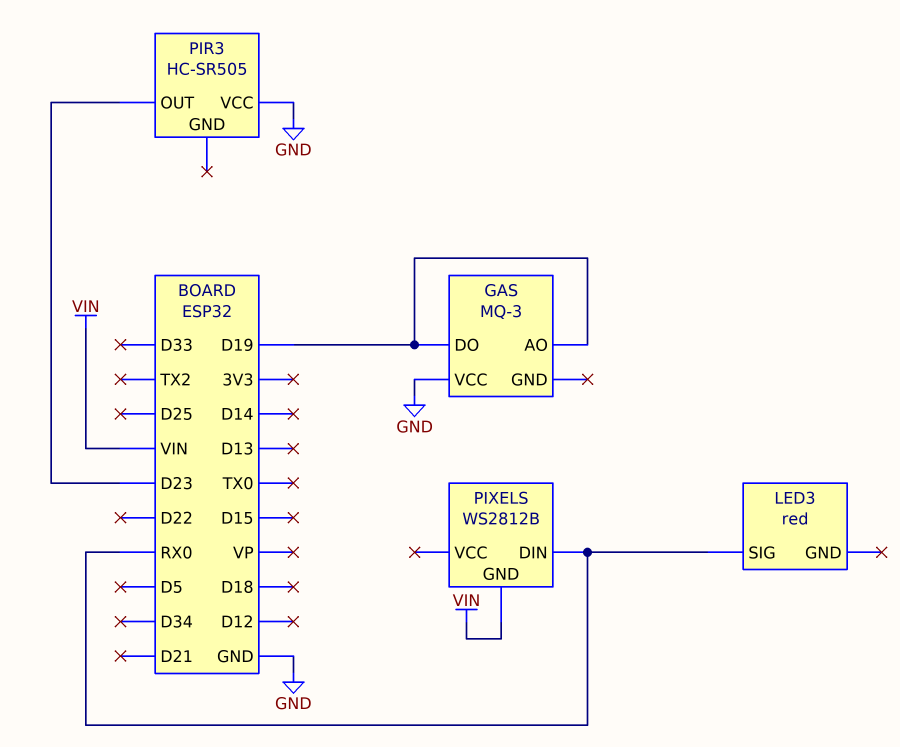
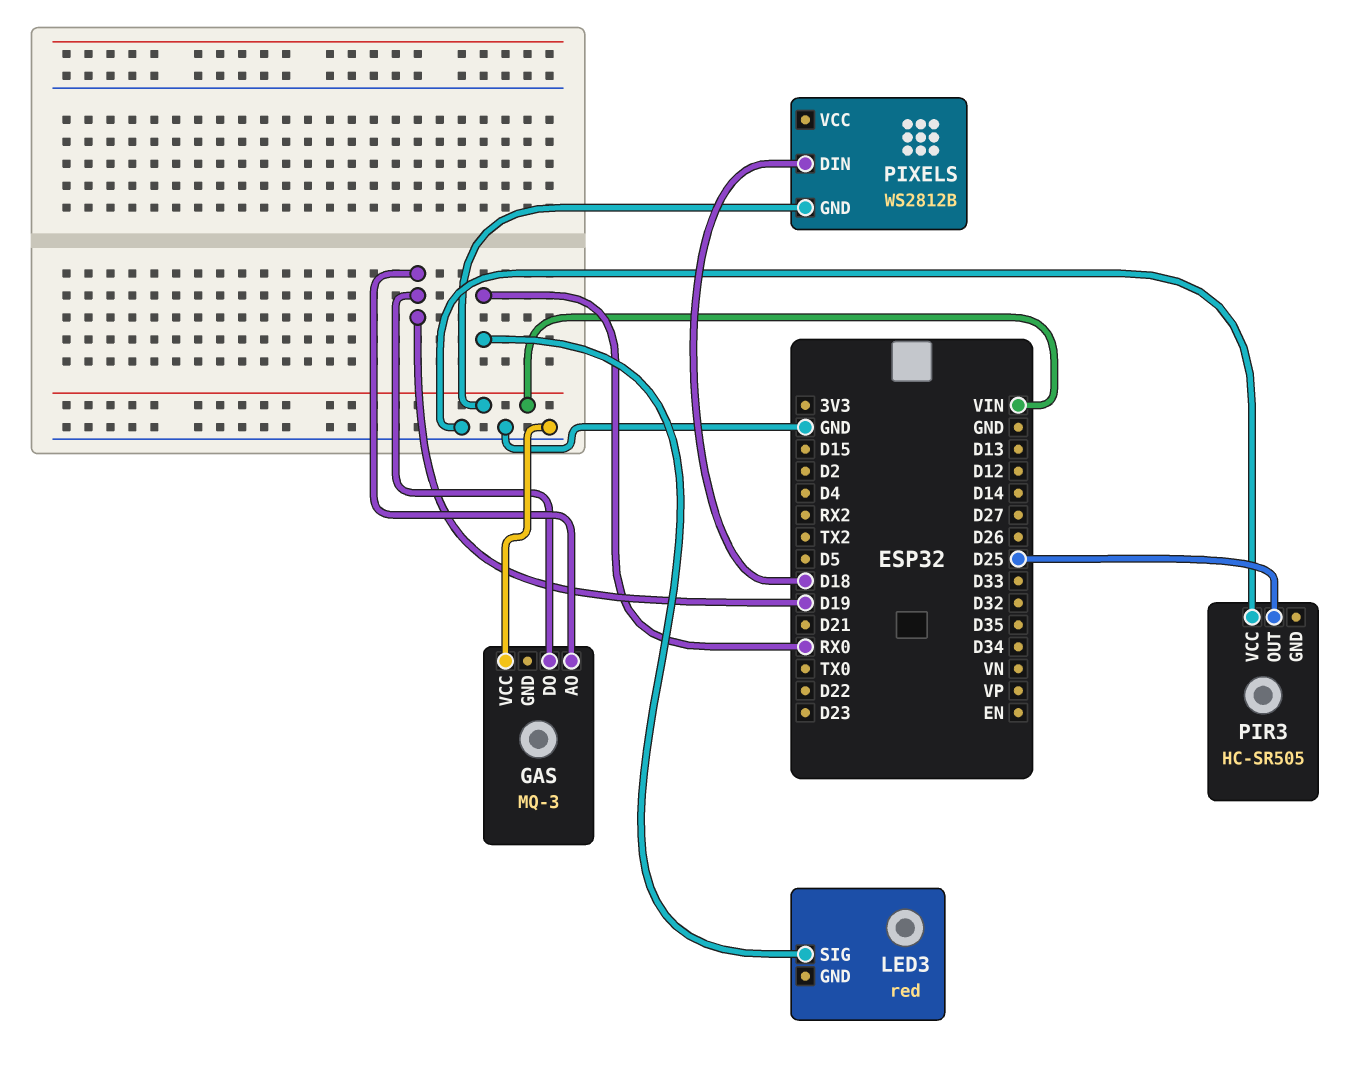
PIR3 pin OUT: D23 -> D25
PIXELS pin DIN: RX0 -> D18

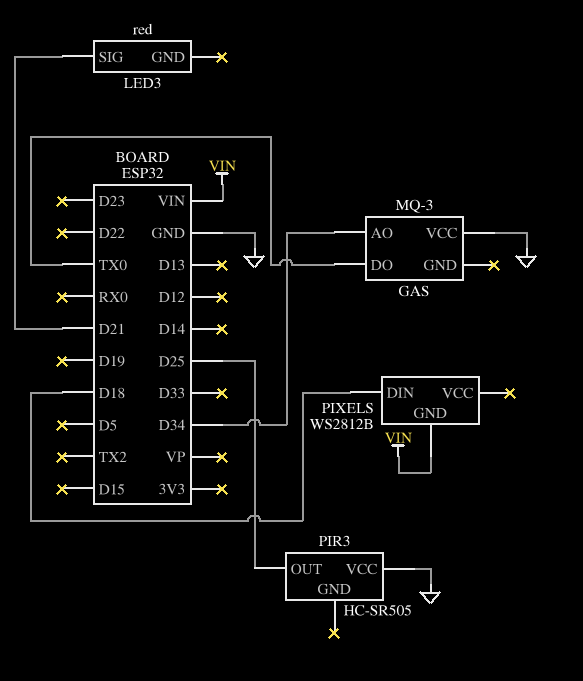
GAS pin AO: D19 -> D34
GAS pin DO: D19 -> TX0
LED3 pin SIG: RX0 -> D21

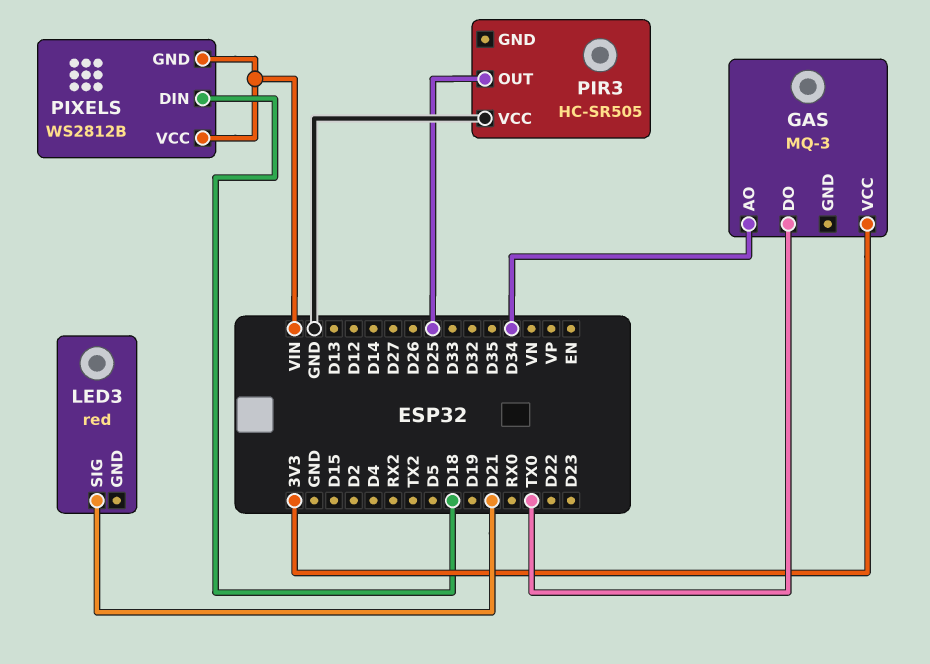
GAS pin VCC: GND -> 3V3
PIXELS pin VCC: none -> VIN

